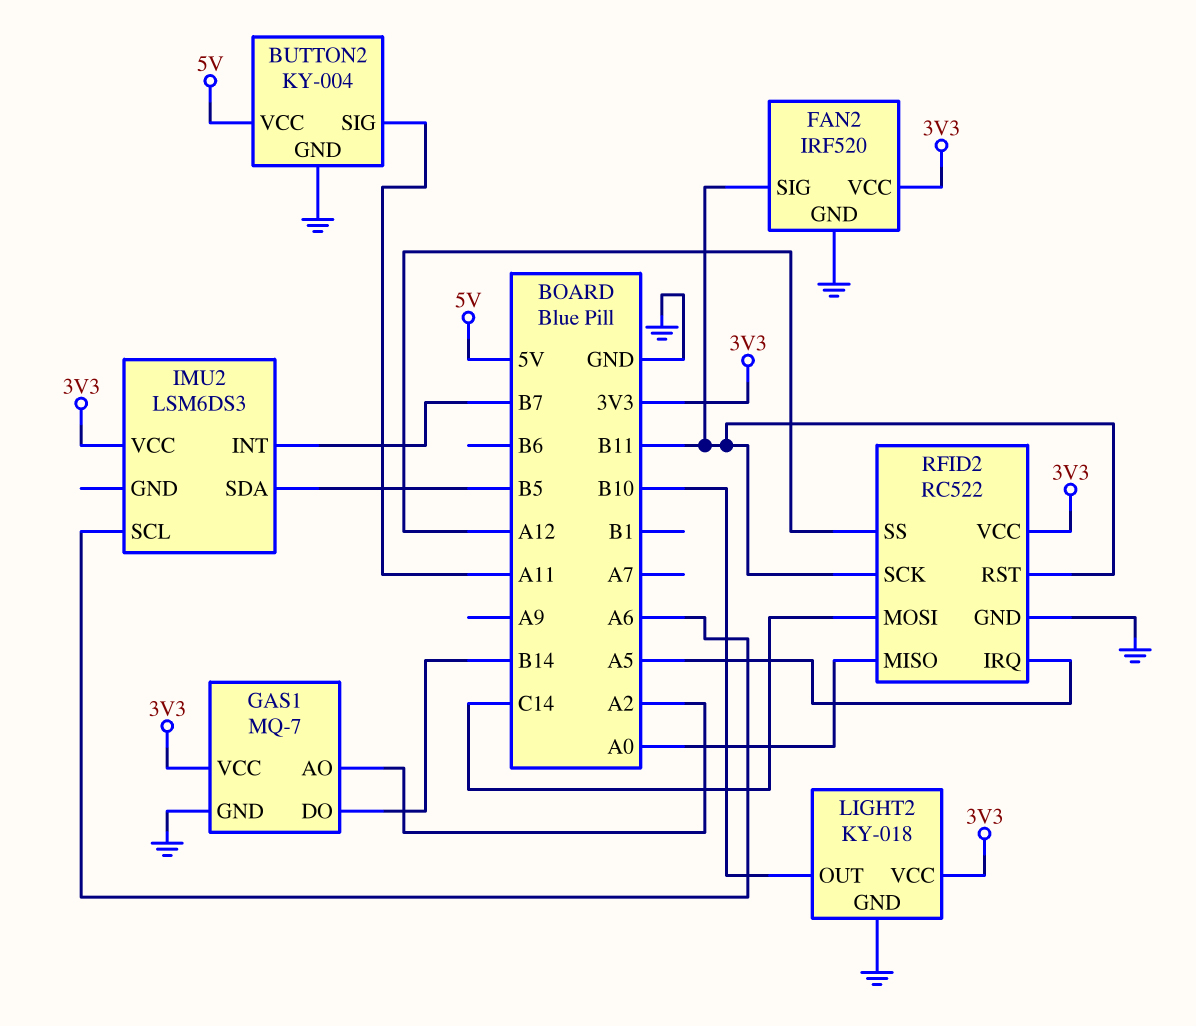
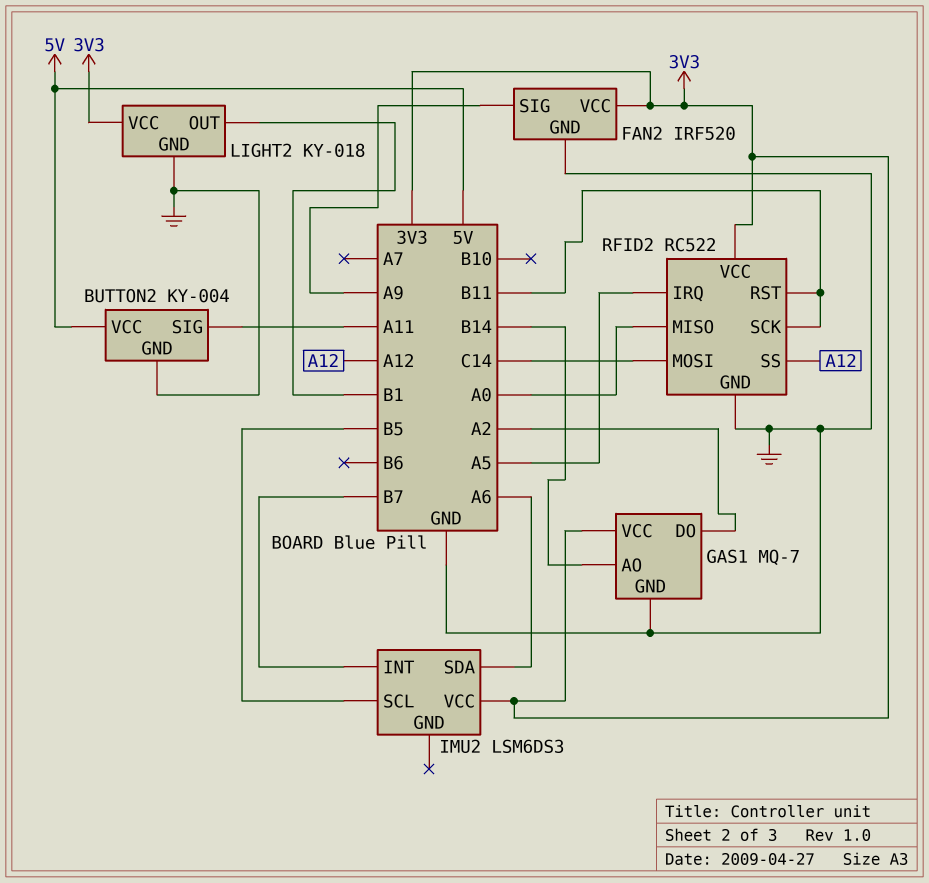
FAN2 pin SIG: B11 -> A9
GAS1 pin AO: A2 -> B14
GAS1 pin DO: B14 -> A2
IMU2 pin SCL: A6 -> B5
IMU2 pin SDA: B5 -> A6
LIGHT2 pin OUT: B10 -> B1

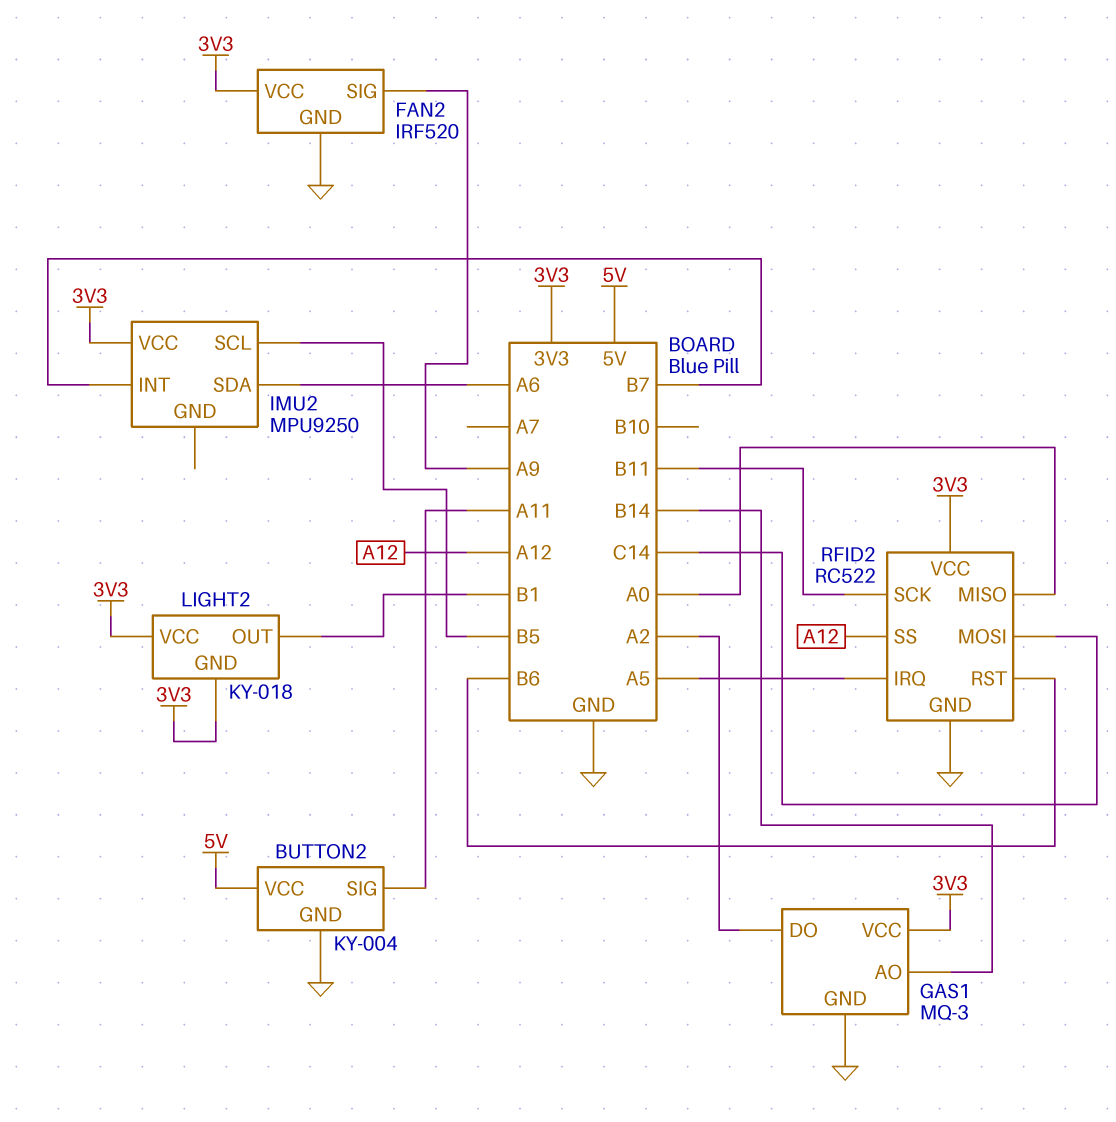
GAS1: MQ-7 -> MQ-3
IMU2: LSM6DS3 -> MPU9250
LIGHT2 pin GND: GND -> 3V3
RFID2 pin RST: B11 -> B6

